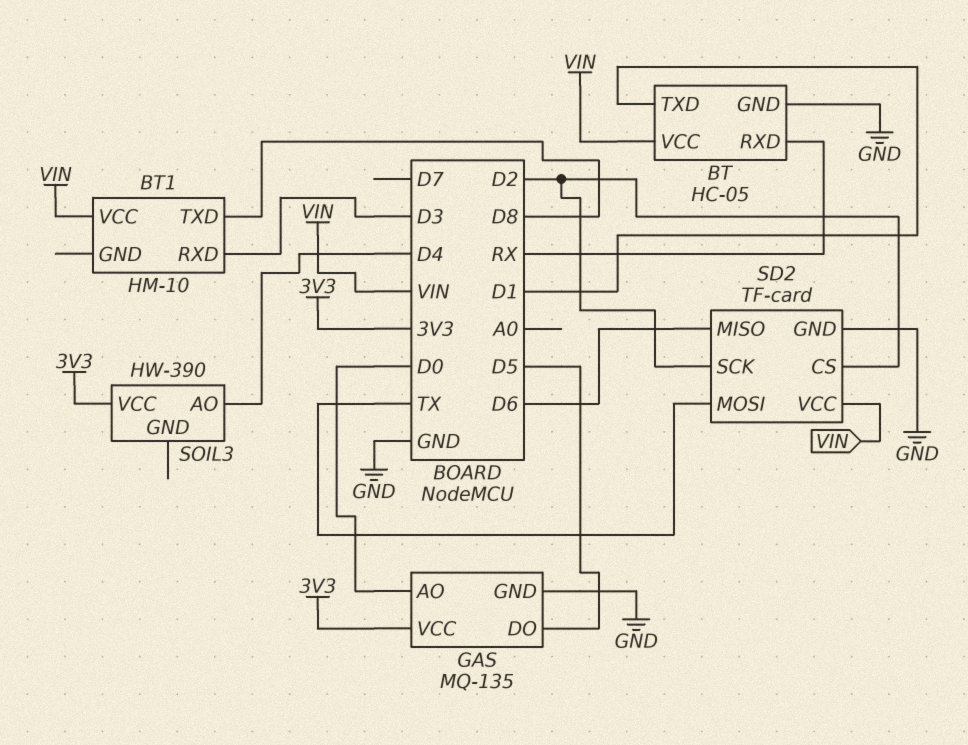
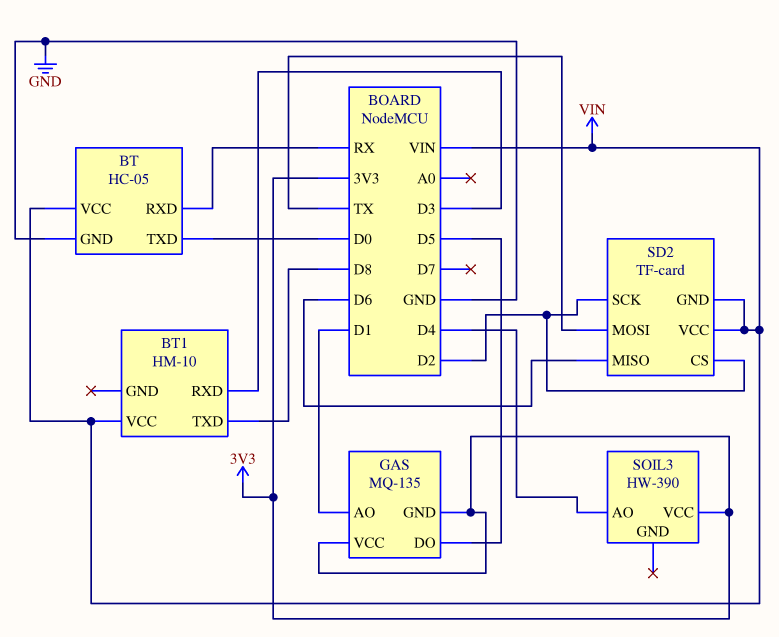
BT pin TXD: D1 -> D0
GAS pin AO: D0 -> D1
GAS pin GND: GND -> 3V3
SD2 pin GND: GND -> VIN

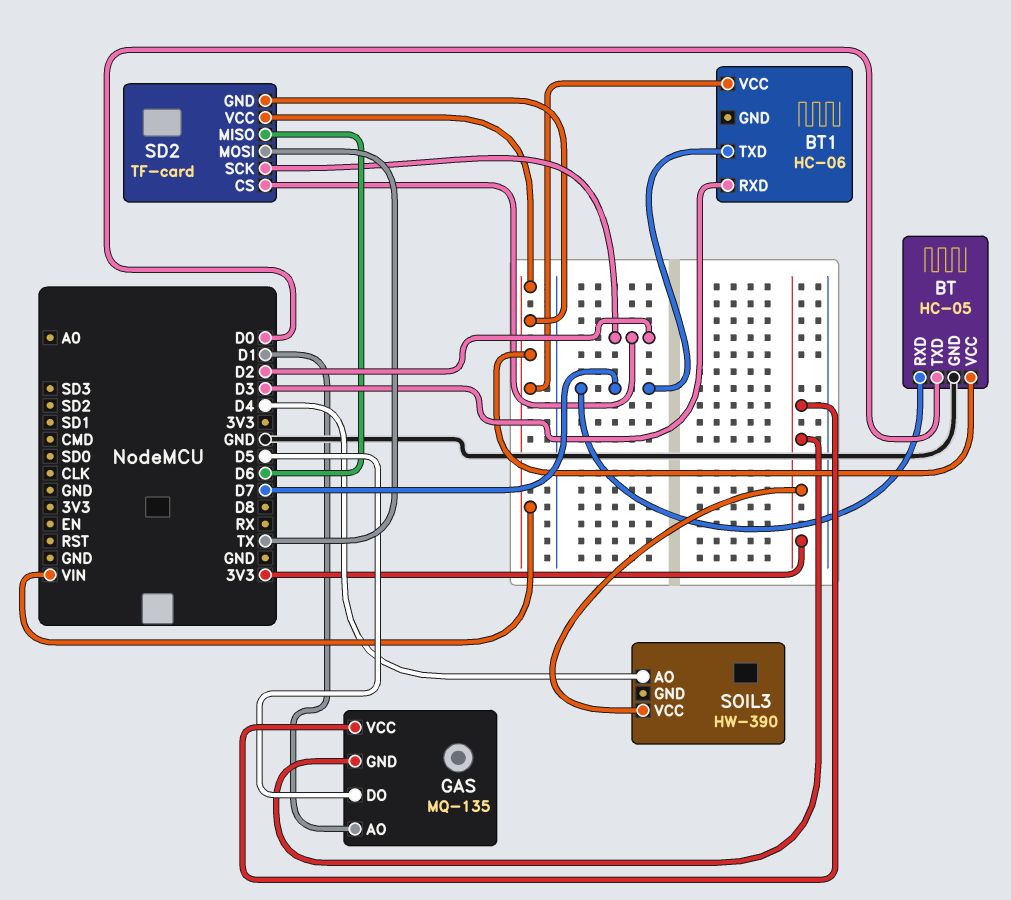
BT pin RXD: RX -> D7
BT1: HM-10 -> HC-06
BT1 pin TXD: D8 -> D7

